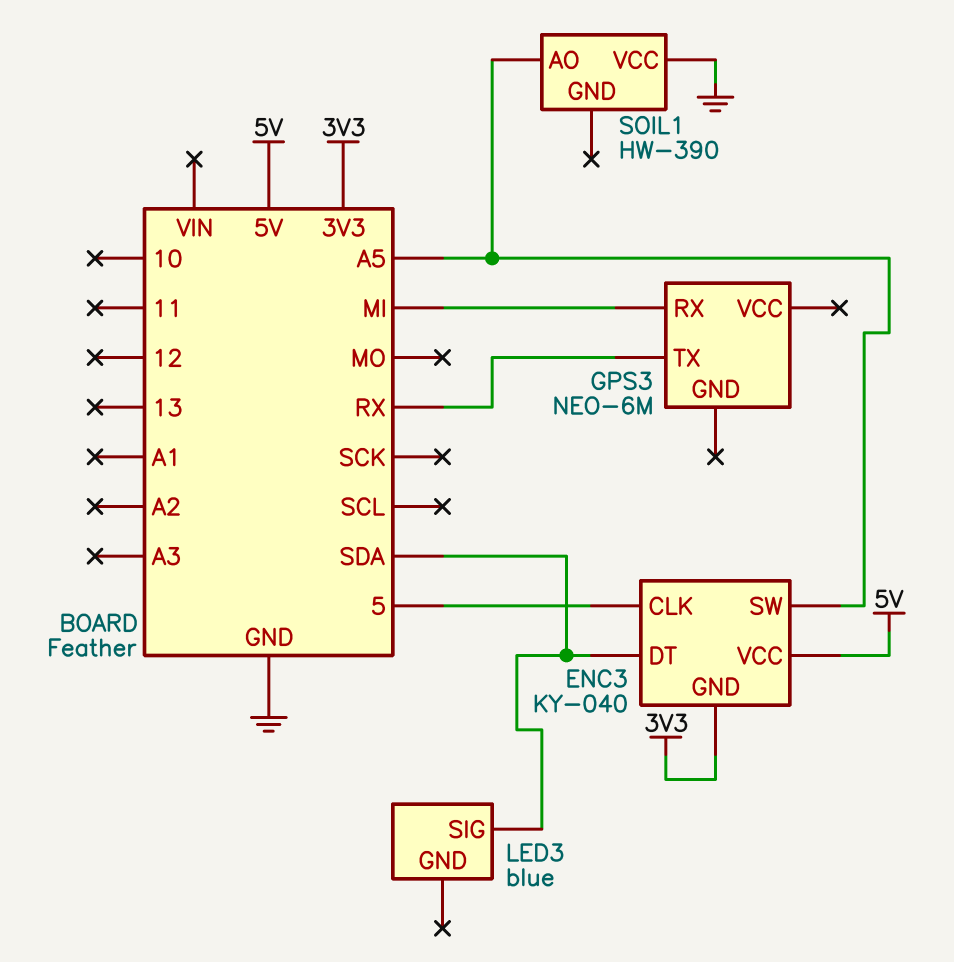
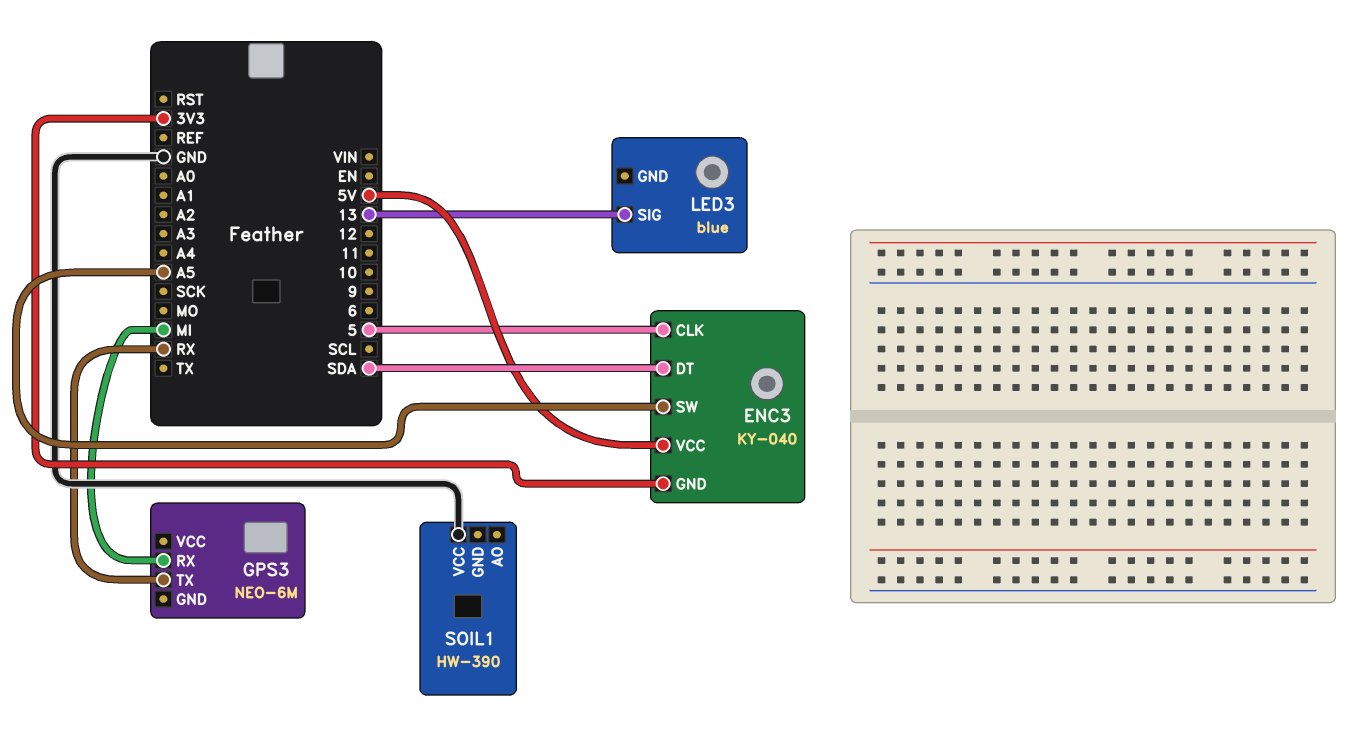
LED3 pin SIG: SDA -> 13
SOIL1 pin AO: A5 -> none

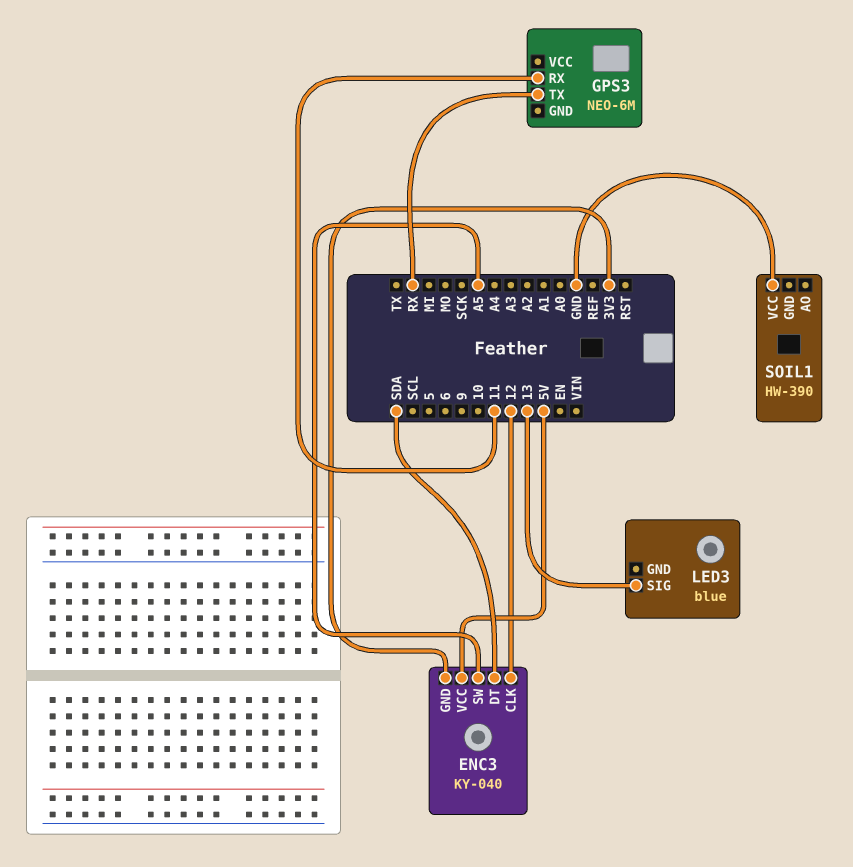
ENC3 pin CLK: 5 -> 12
GPS3 pin RX: MI -> 11

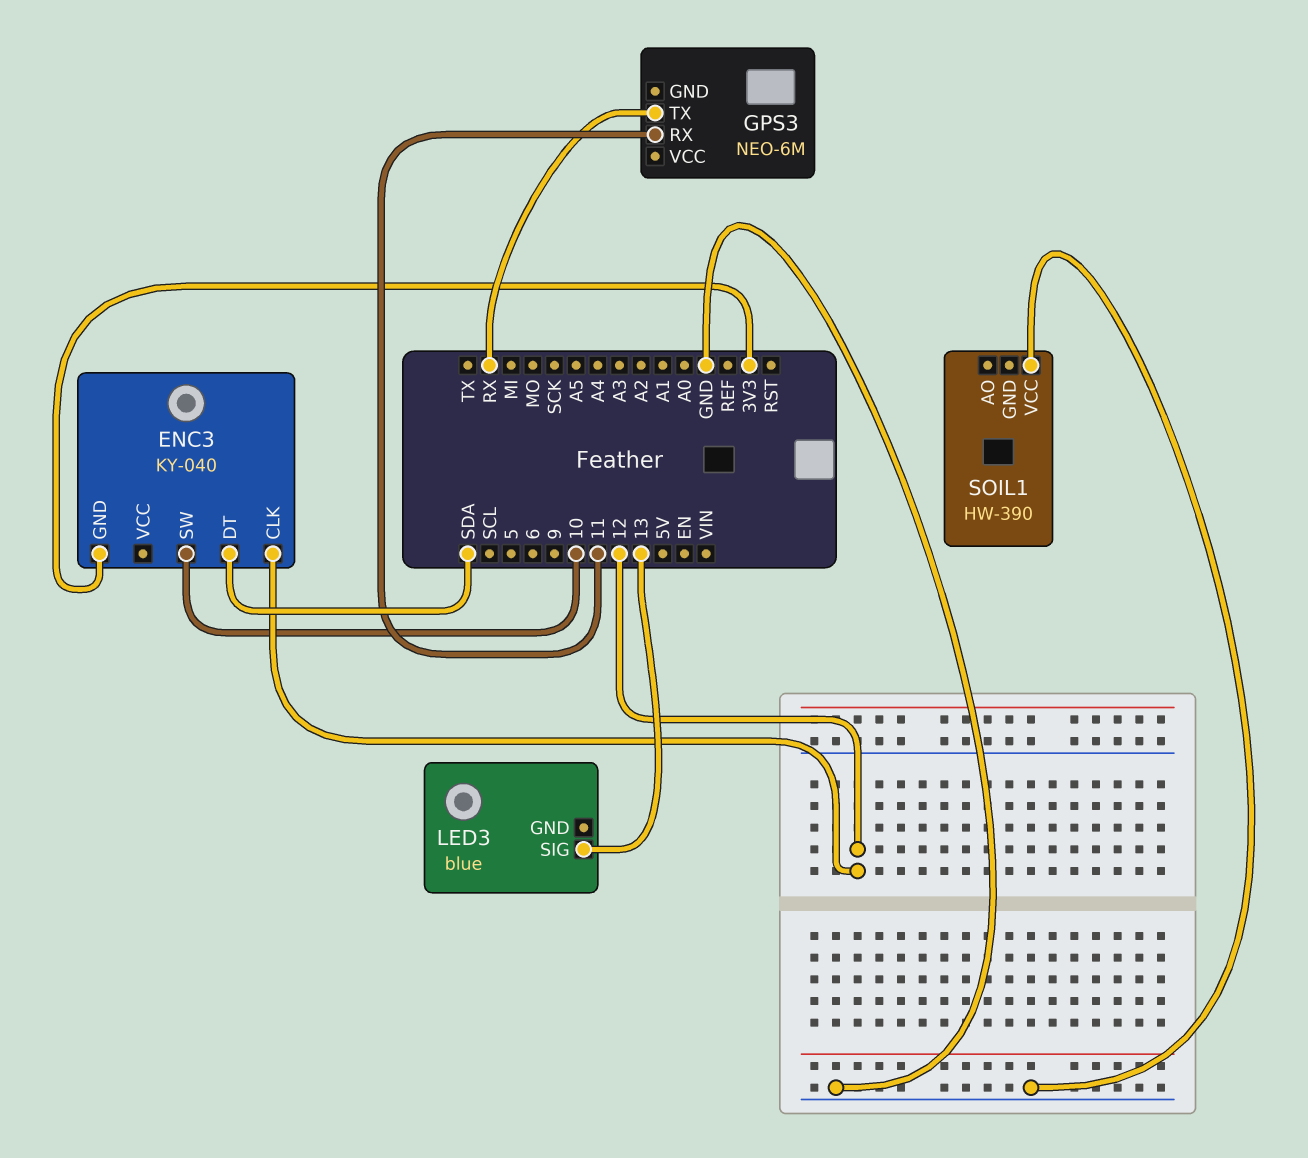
ENC3 pin SW: A5 -> 10
ENC3 pin VCC: 5V -> none

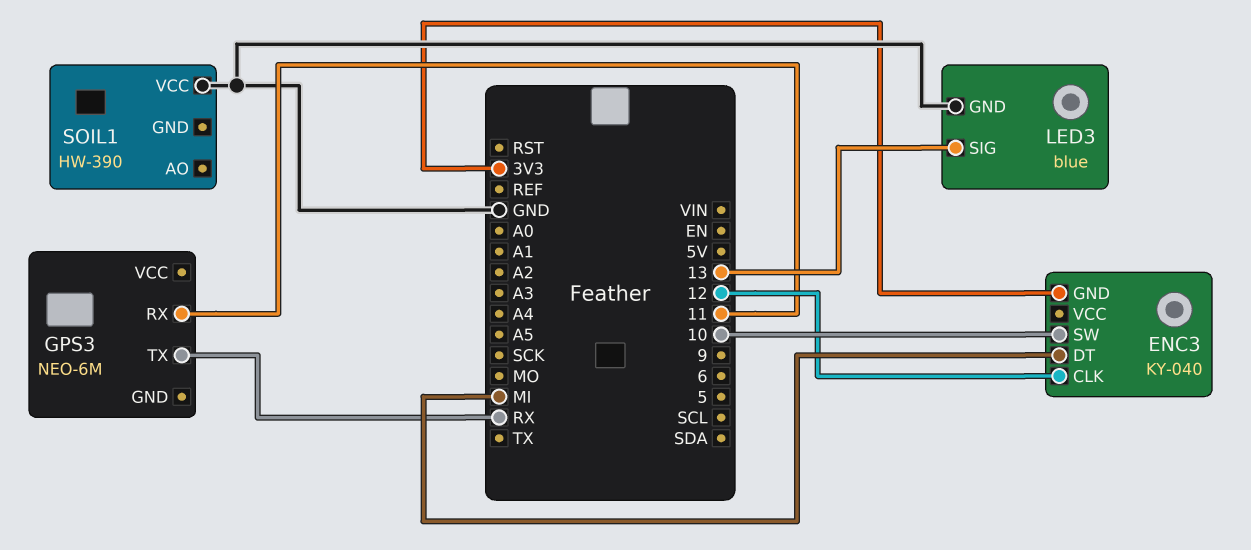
ENC3 pin DT: SDA -> MI
LED3 pin GND: none -> GND

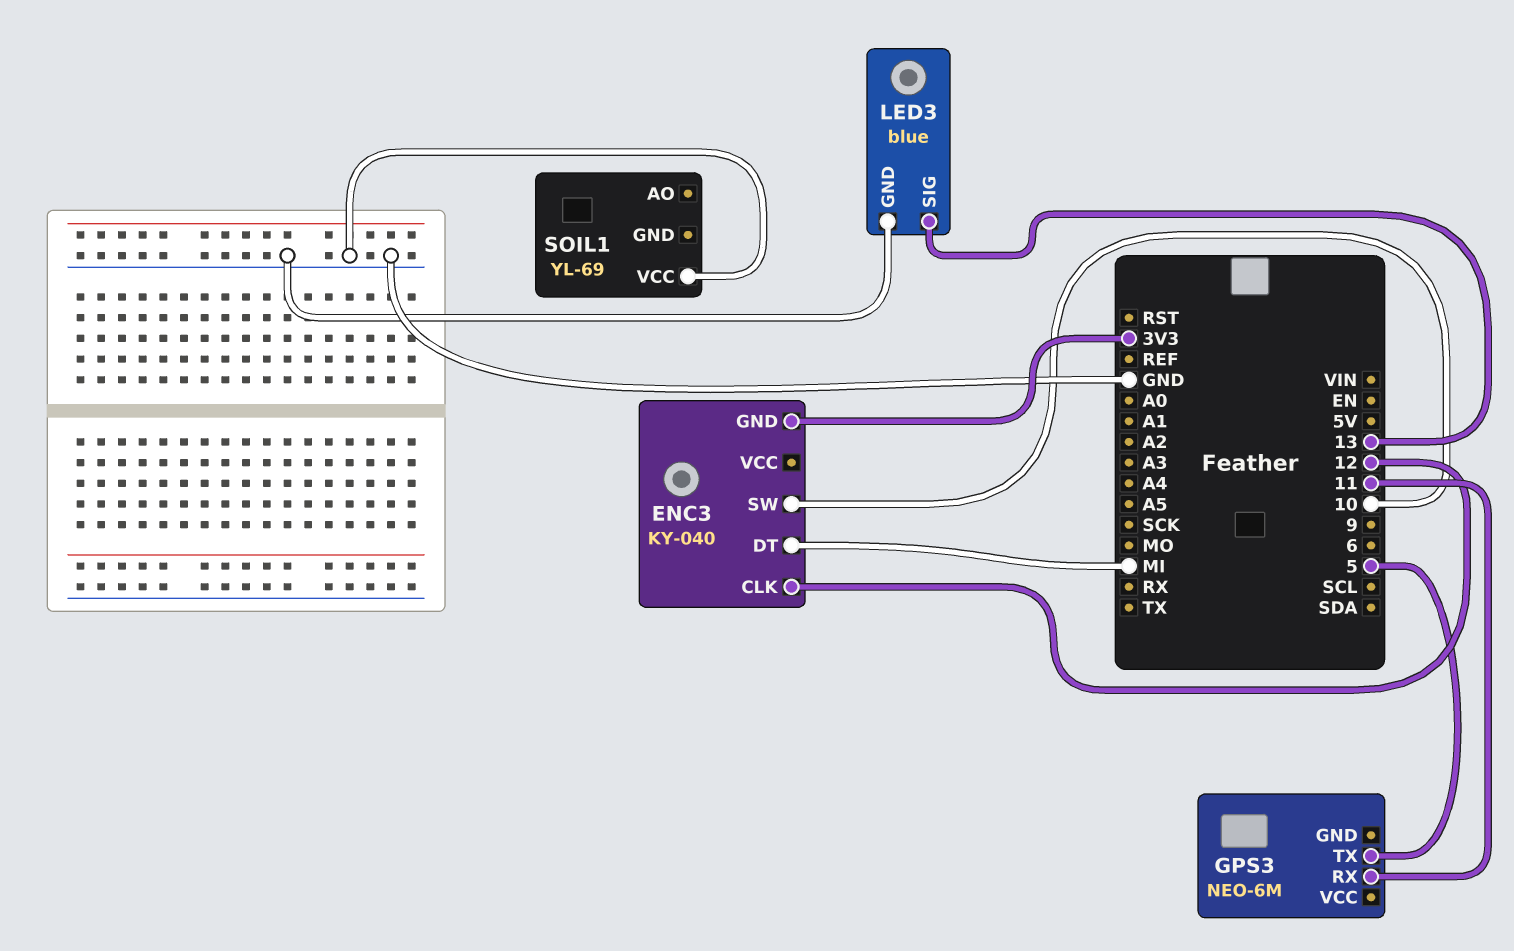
GPS3 pin TX: RX -> 5
SOIL1: HW-390 -> YL-69

